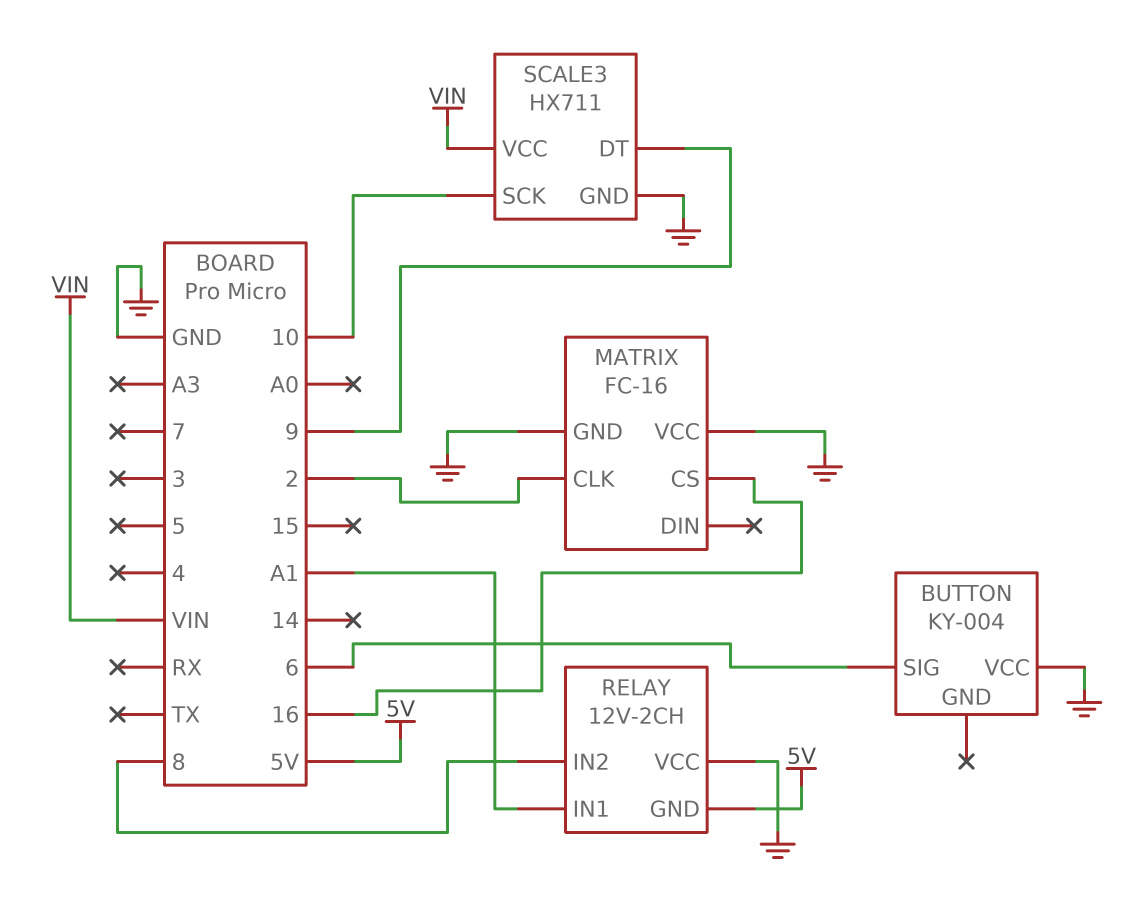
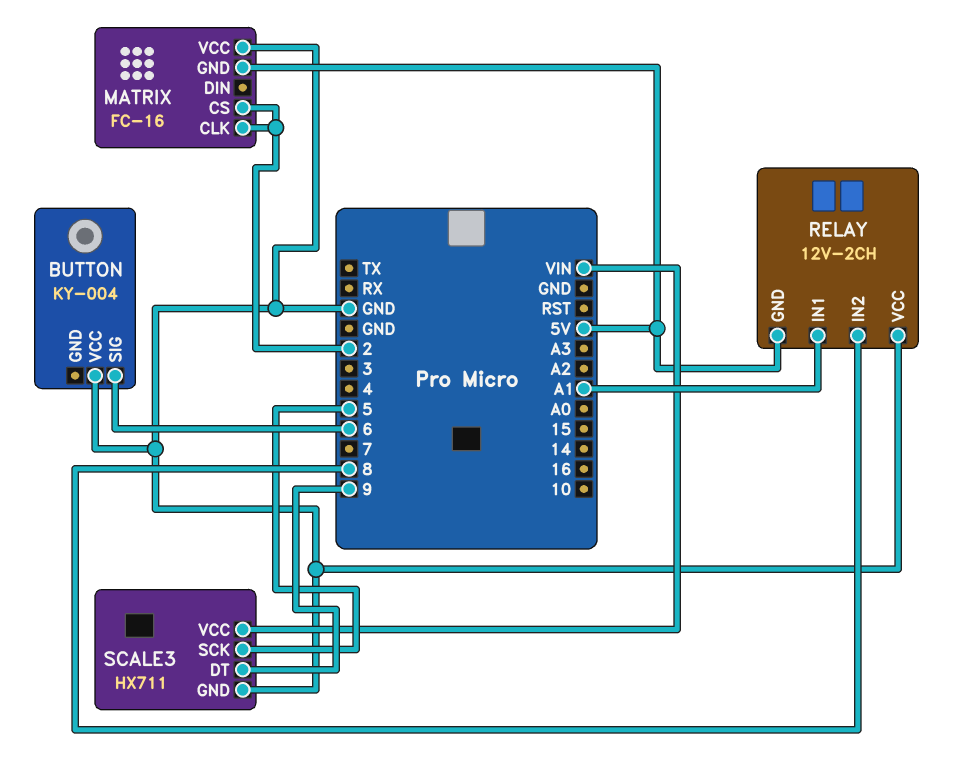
MATRIX pin CS: 16 -> 2
MATRIX pin GND: GND -> 5V
SCALE3 pin SCK: 10 -> 5

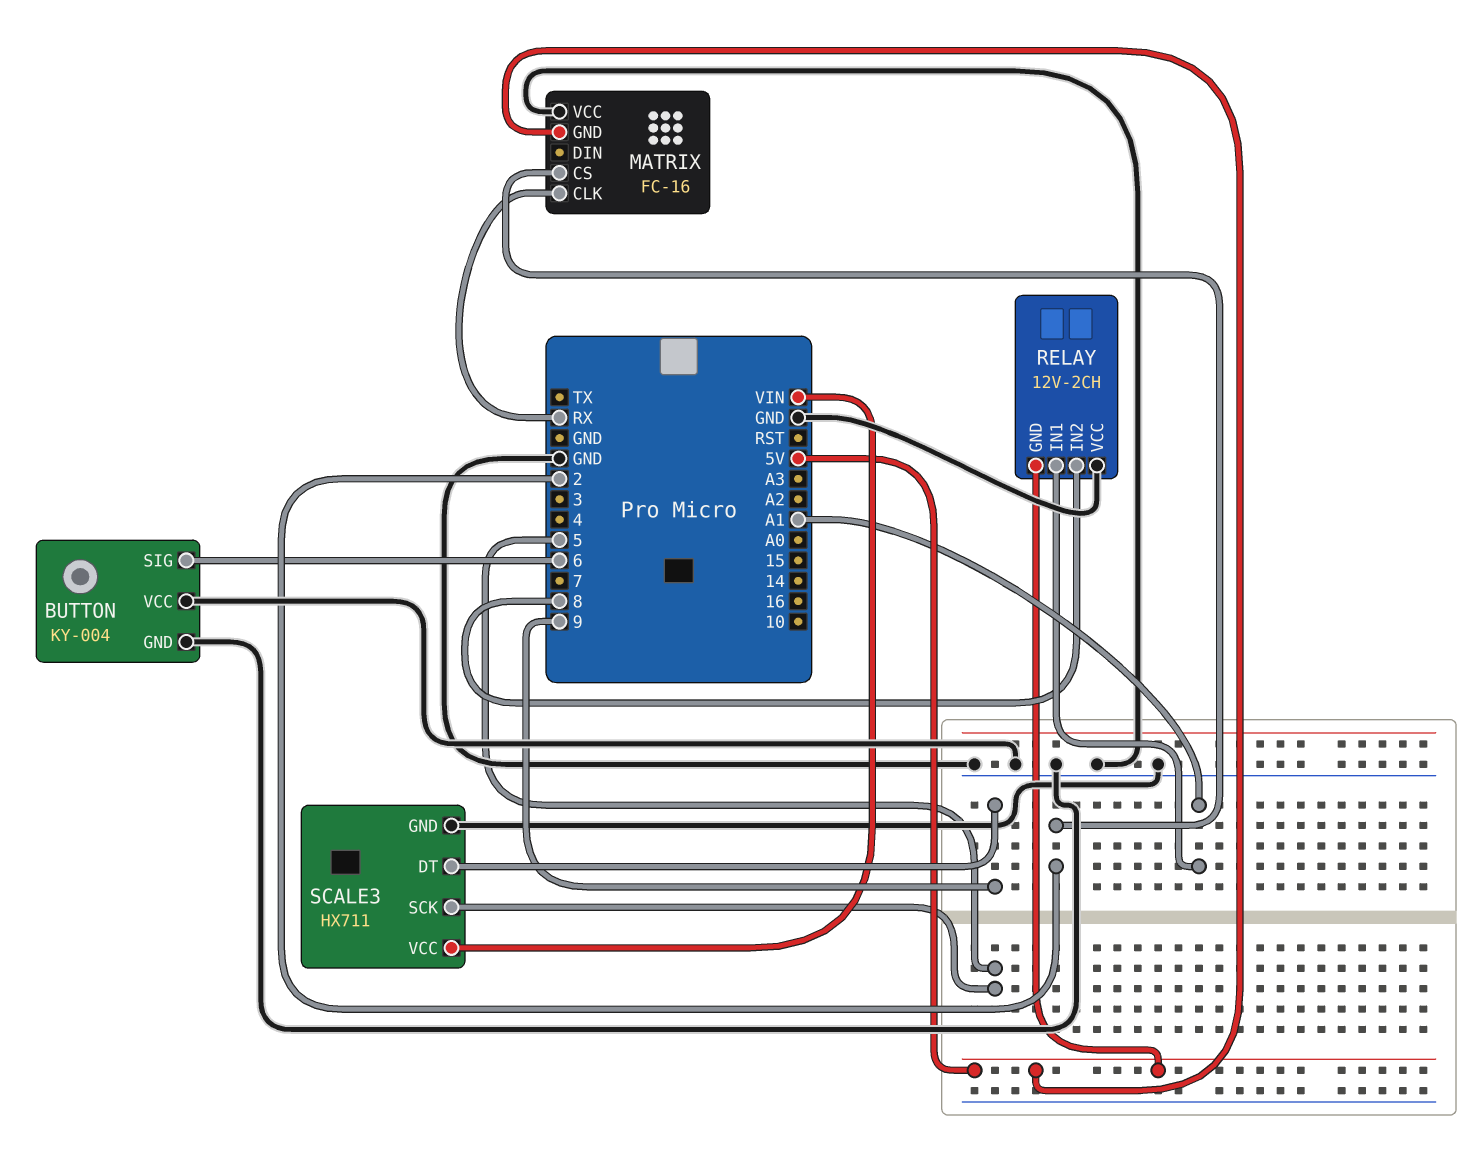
BUTTON pin GND: none -> GND
MATRIX pin CLK: 2 -> RX

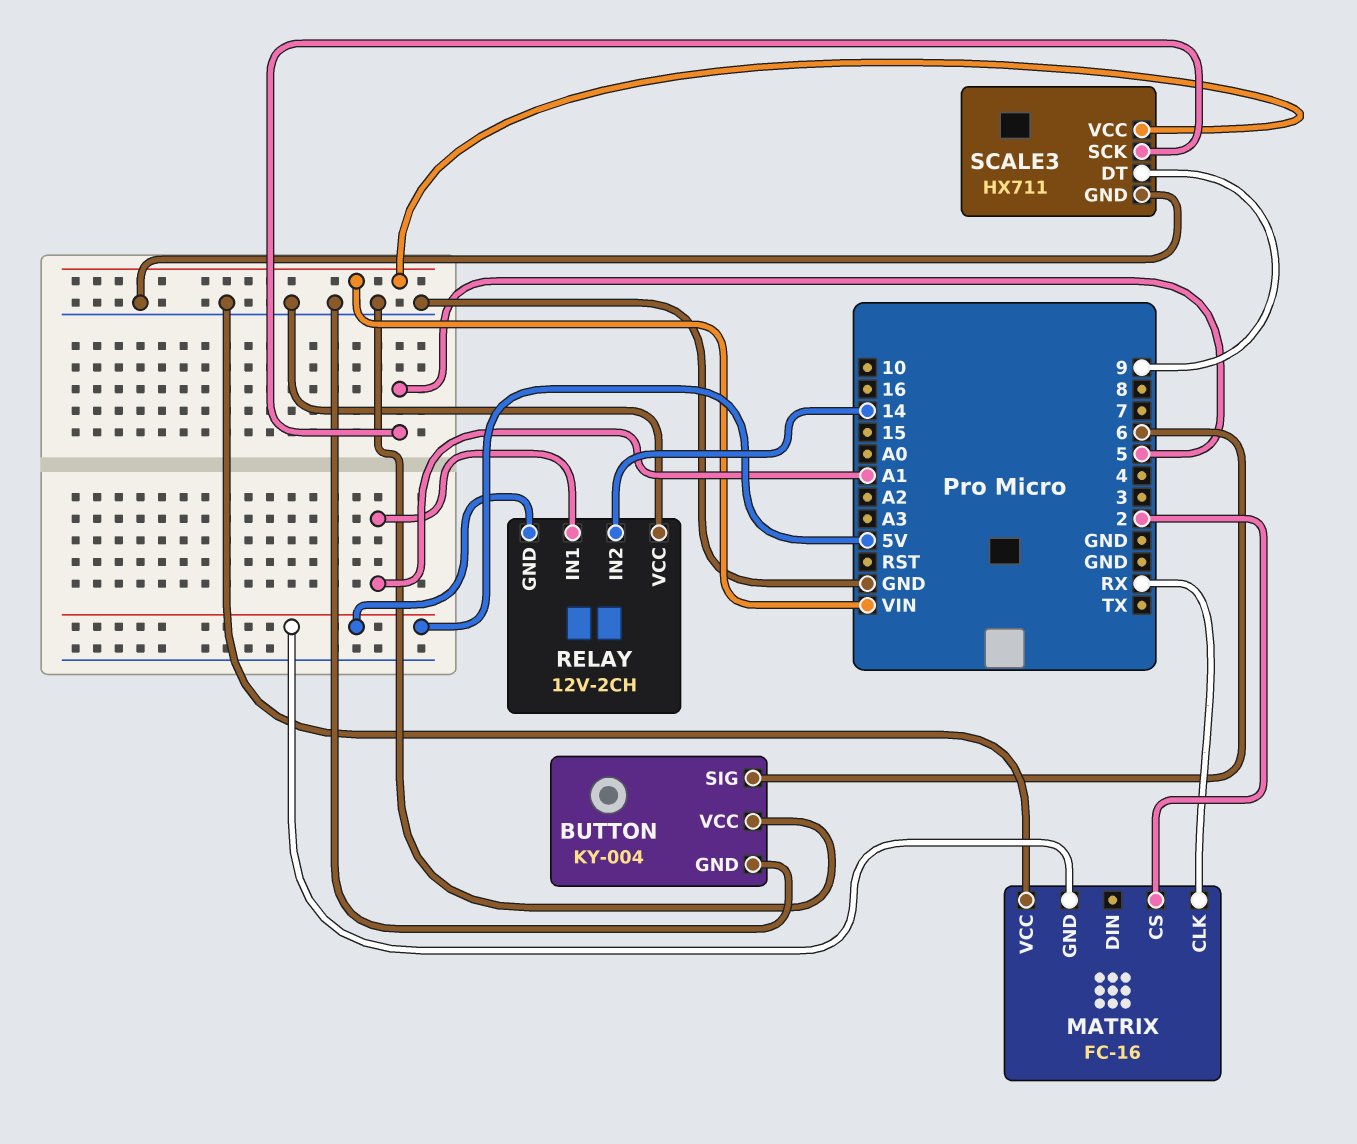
RELAY pin IN2: 8 -> 14

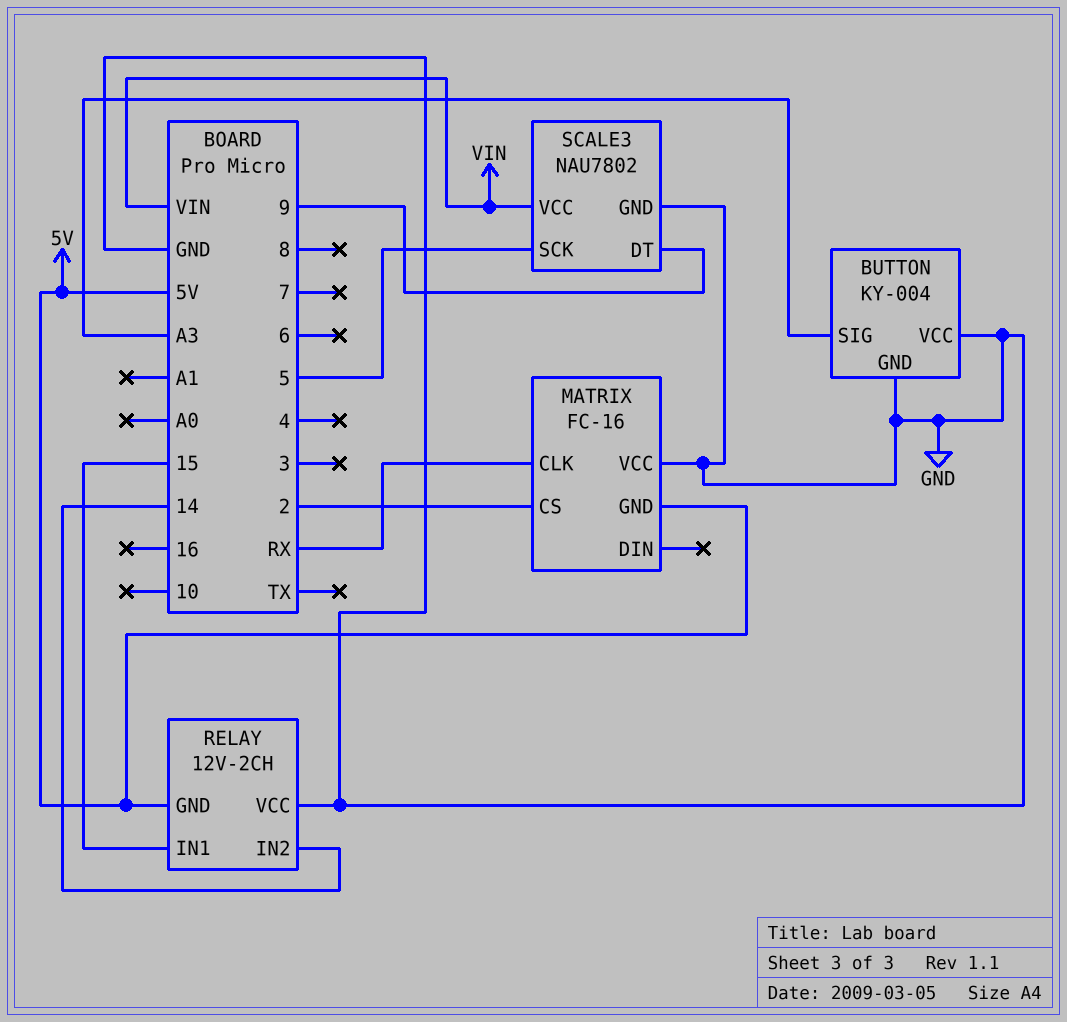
BUTTON pin SIG: 6 -> A3
RELAY pin IN1: A1 -> 15
SCALE3: HX711 -> NAU7802

